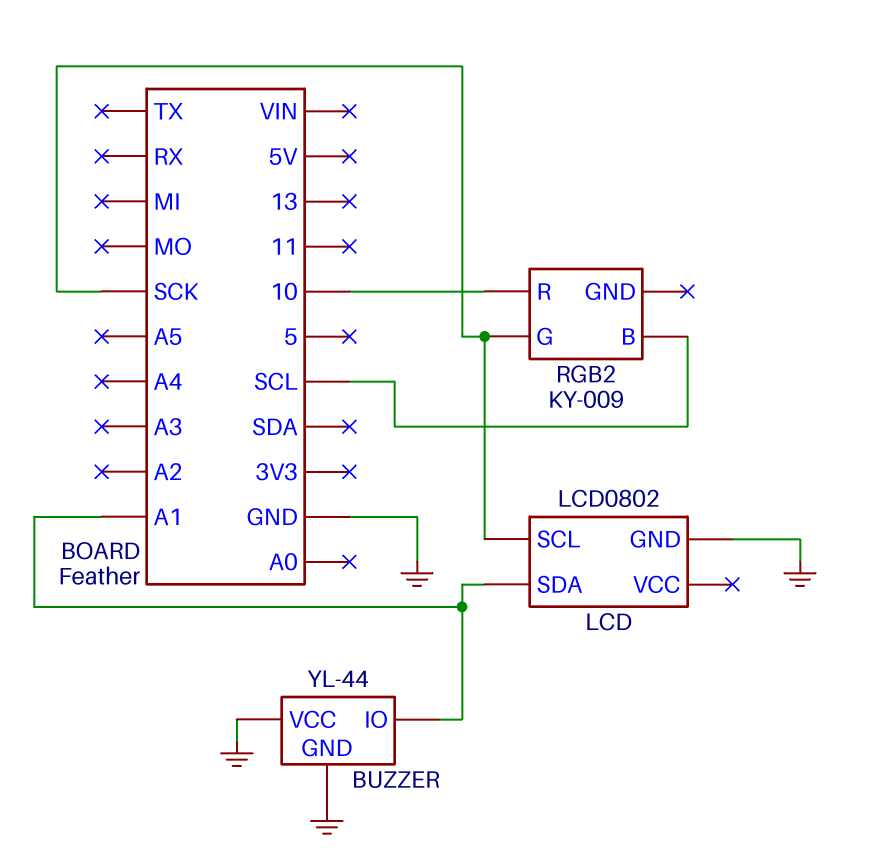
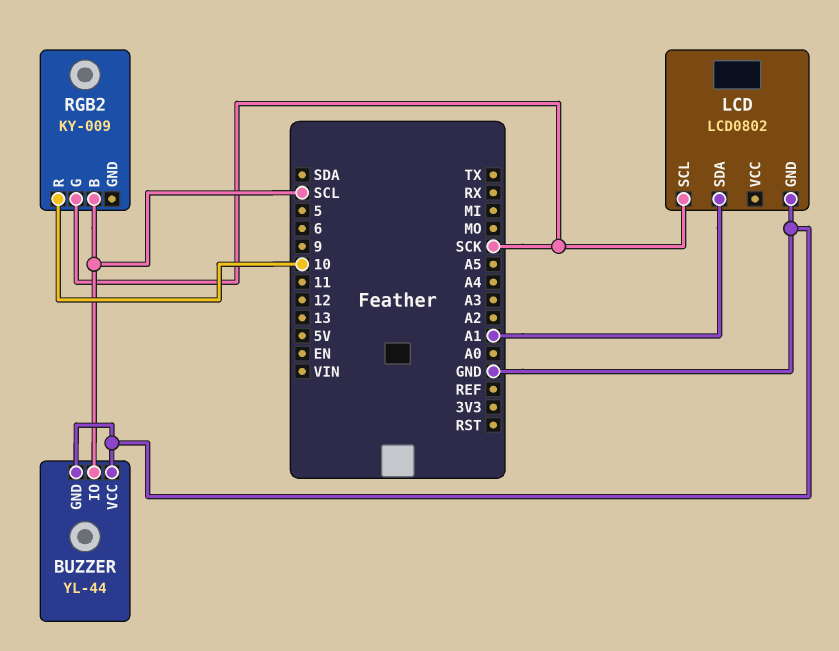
BUZZER pin IO: A1 -> SCL

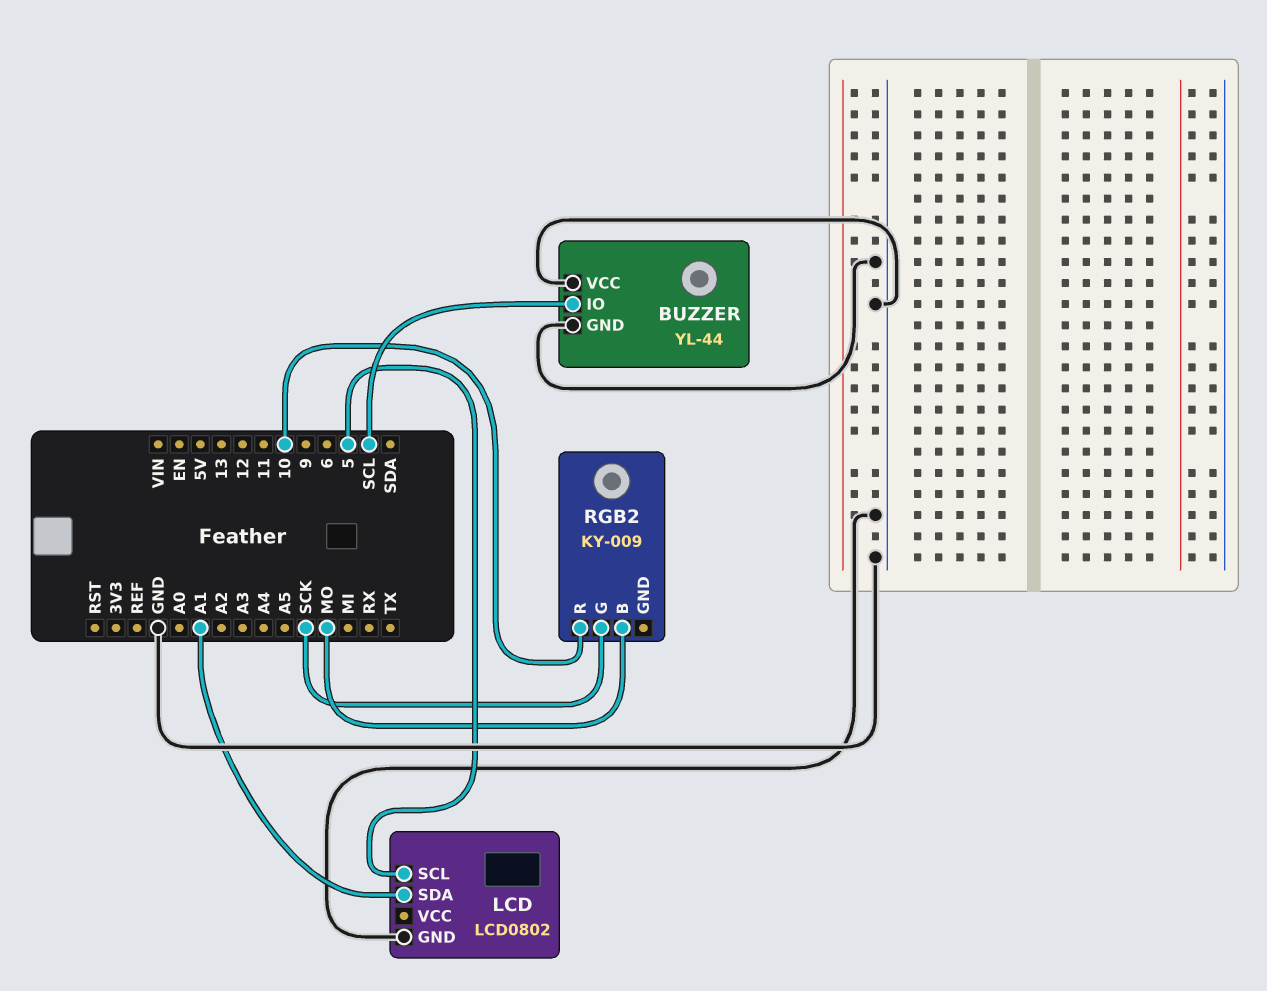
LCD pin SCL: SCK -> 5
RGB2 pin B: SCL -> MO

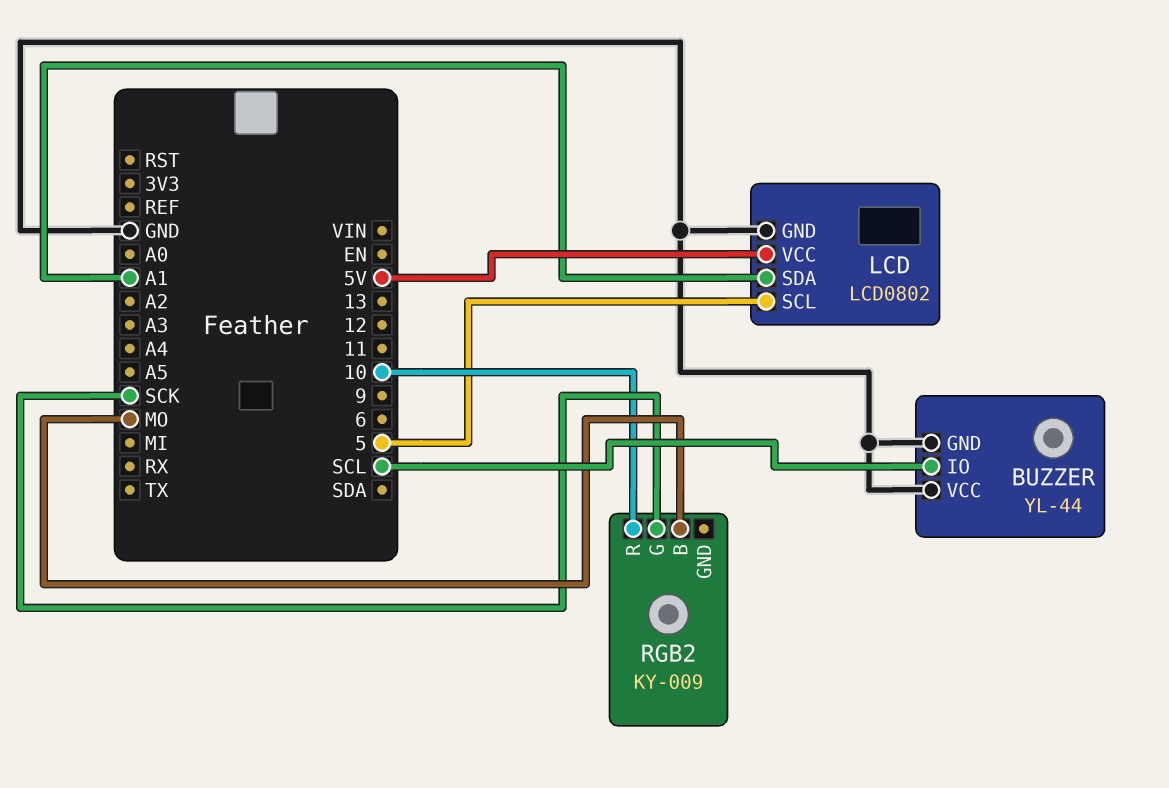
LCD pin VCC: none -> 5V

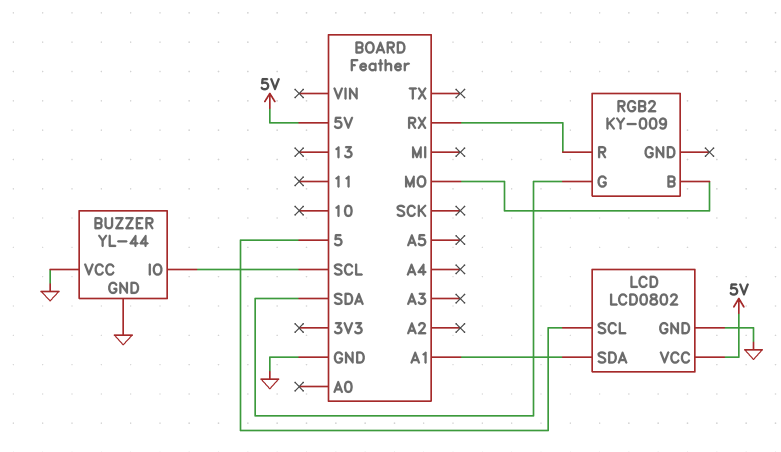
RGB2 pin G: SCK -> SDA
RGB2 pin R: 10 -> RX

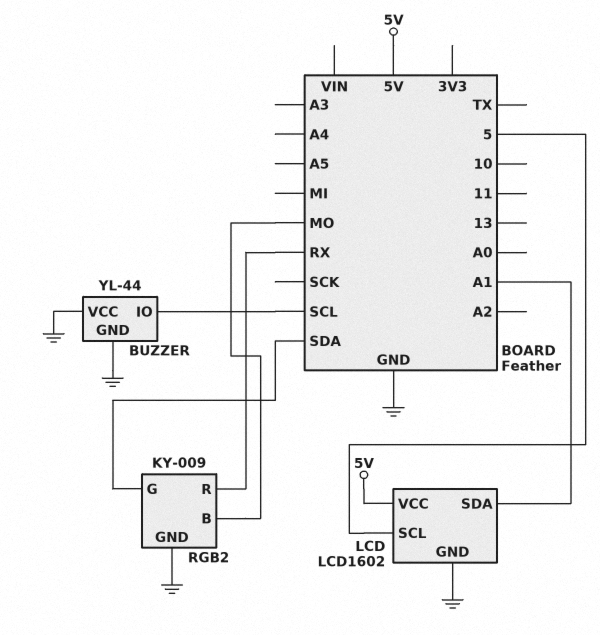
LCD: LCD0802 -> LCD1602
RGB2 pin GND: none -> GND

